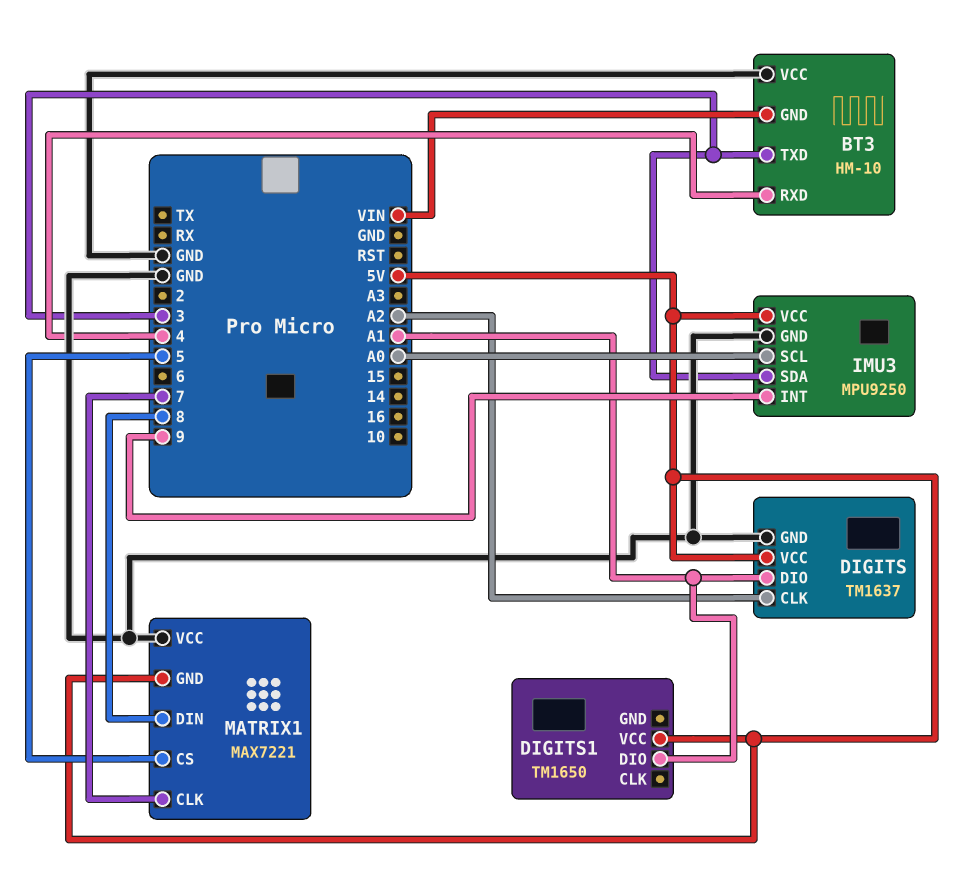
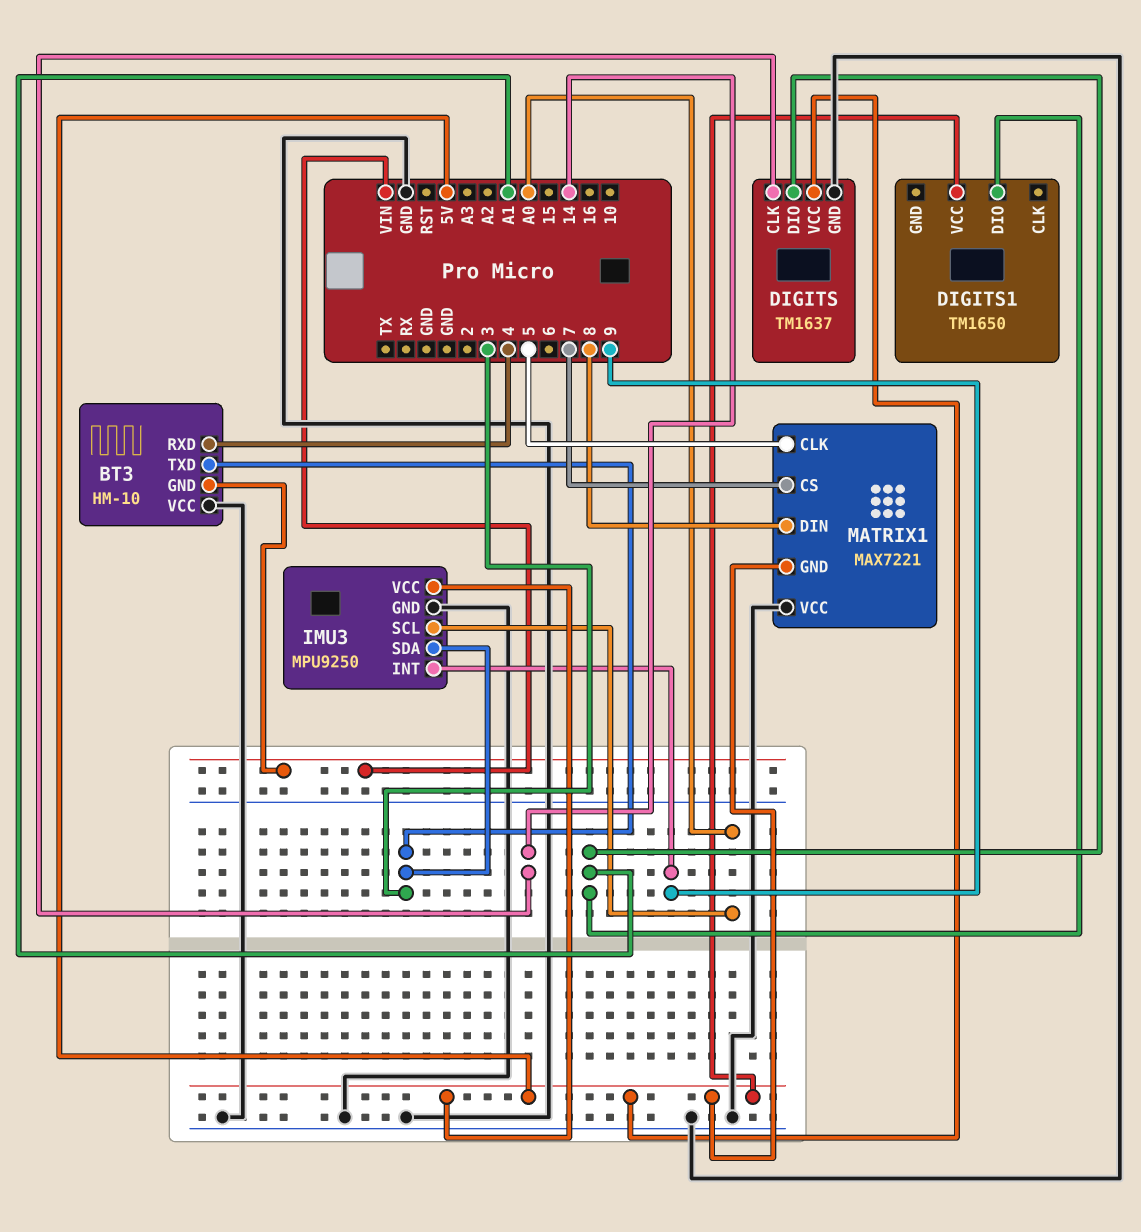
DIGITS pin CLK: A2 -> 14
MATRIX1 pin CLK: 7 -> 5
MATRIX1 pin CS: 5 -> 7

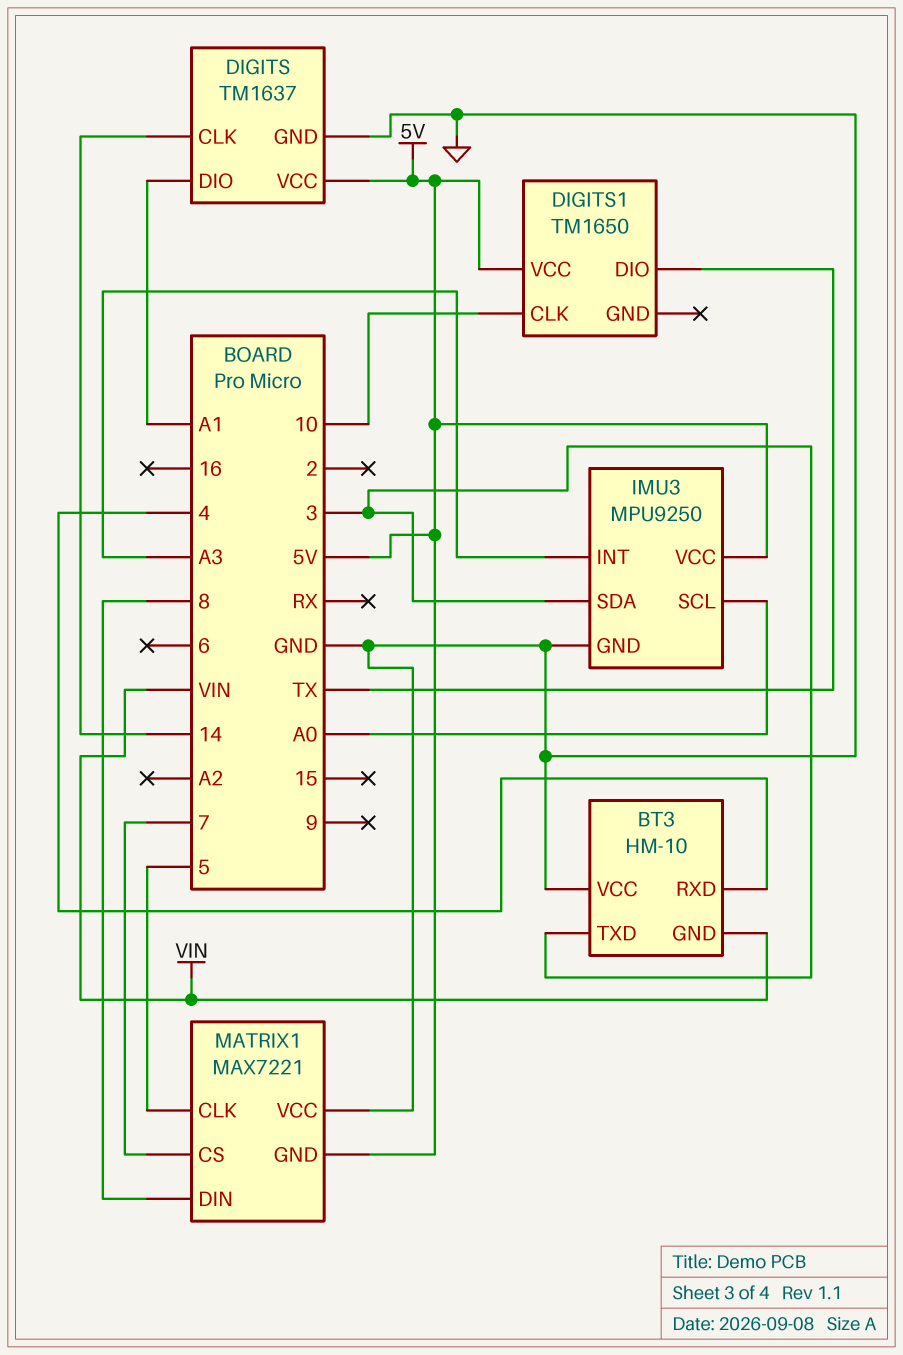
DIGITS1 pin CLK: none -> 10
DIGITS1 pin DIO: A1 -> TX
IMU3 pin INT: 9 -> A3

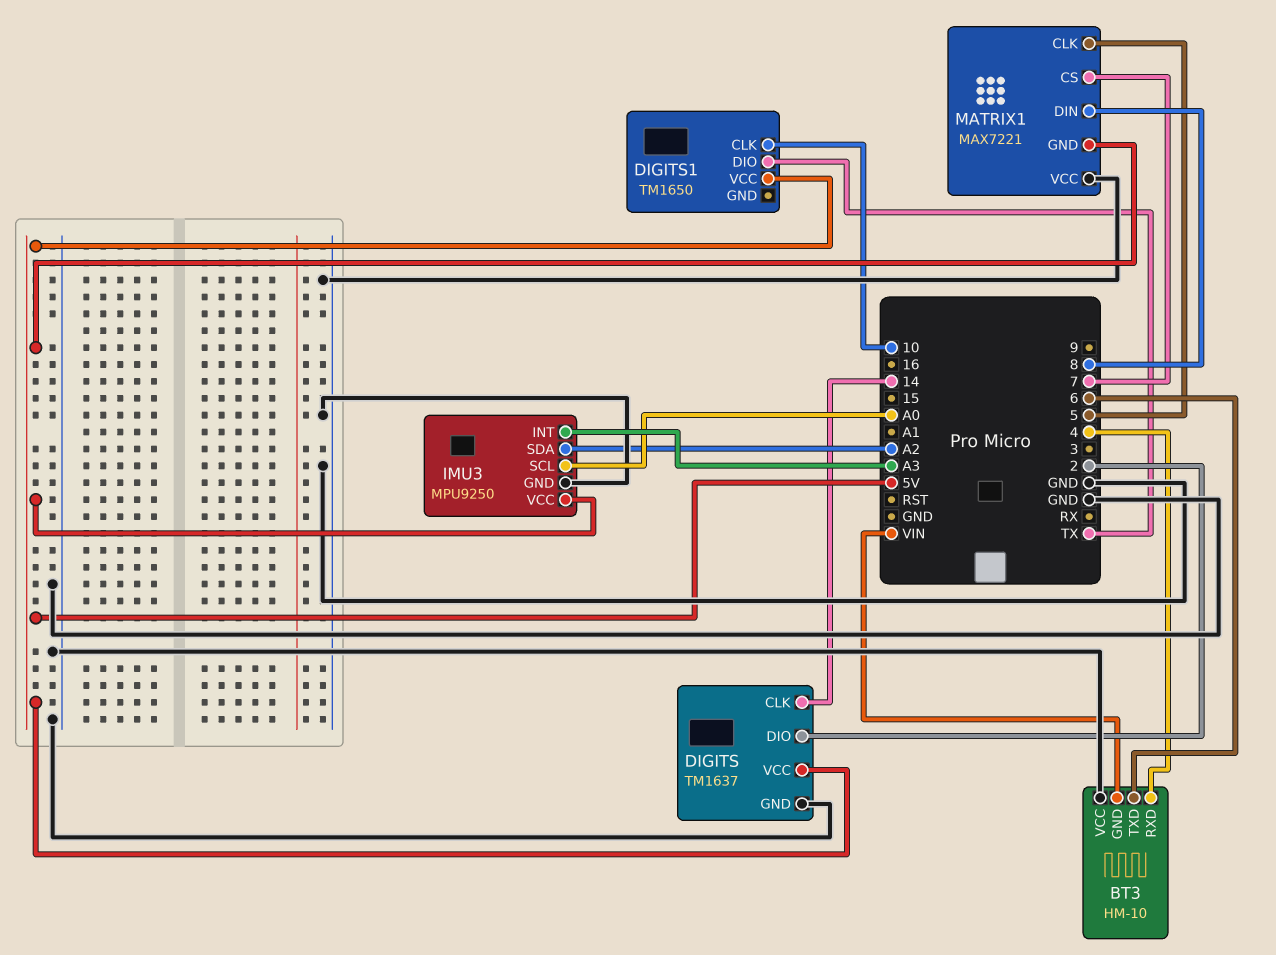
BT3 pin TXD: 3 -> 6
DIGITS pin DIO: A1 -> 2
IMU3 pin SDA: 3 -> A2

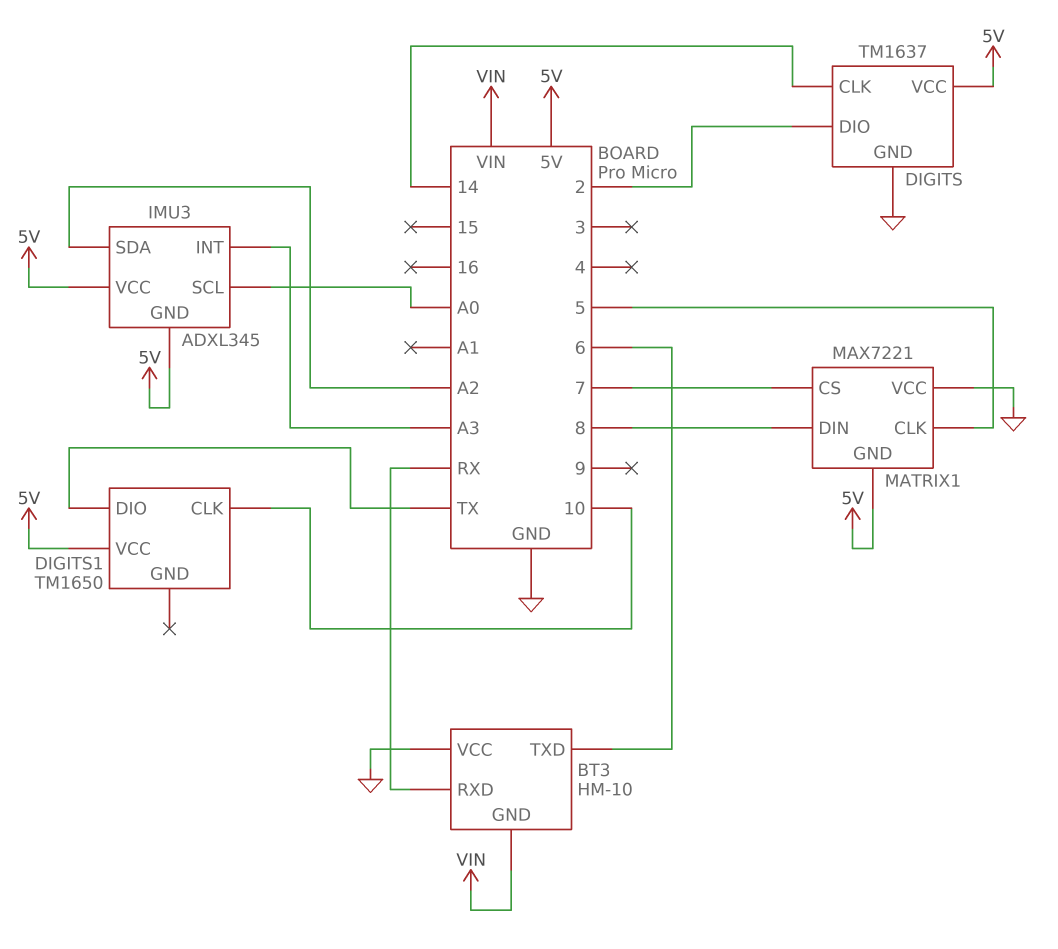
BT3 pin RXD: 4 -> RX
IMU3: MPU9250 -> ADXL345
IMU3 pin GND: GND -> 5V

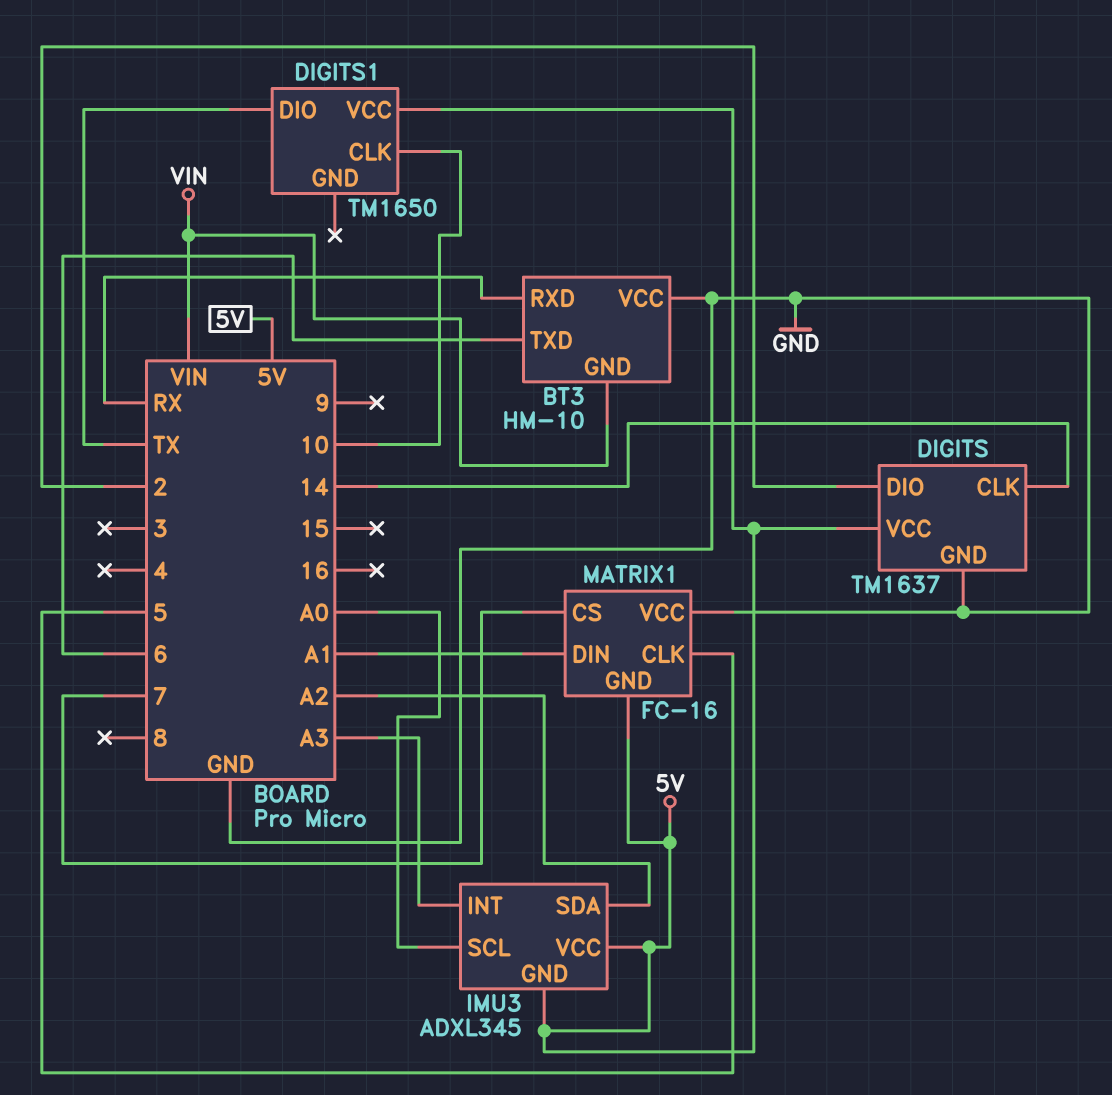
MATRIX1: MAX7221 -> FC-16
MATRIX1 pin DIN: 8 -> A1

